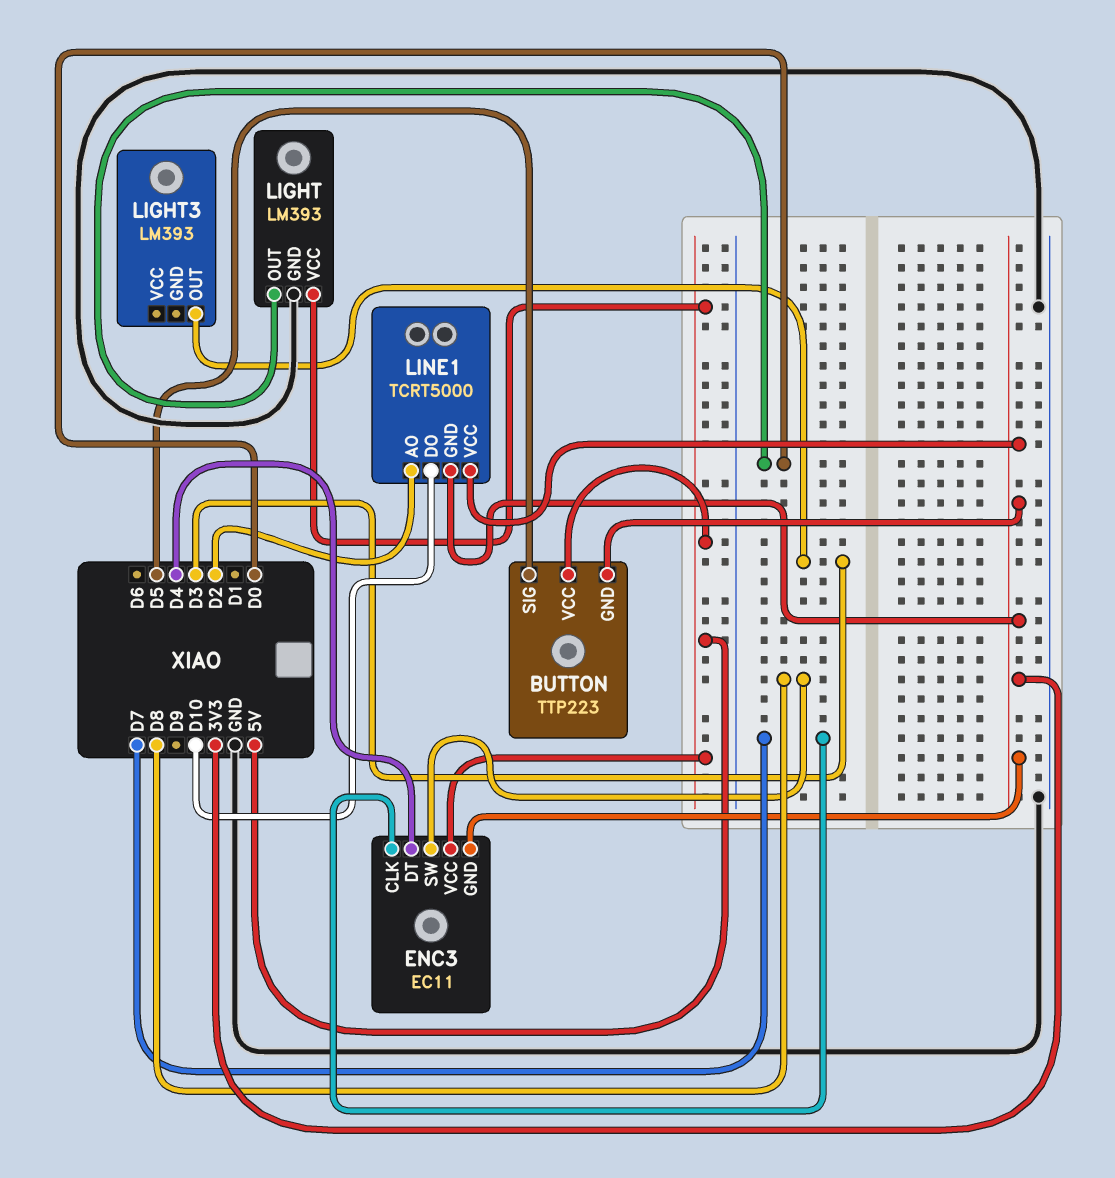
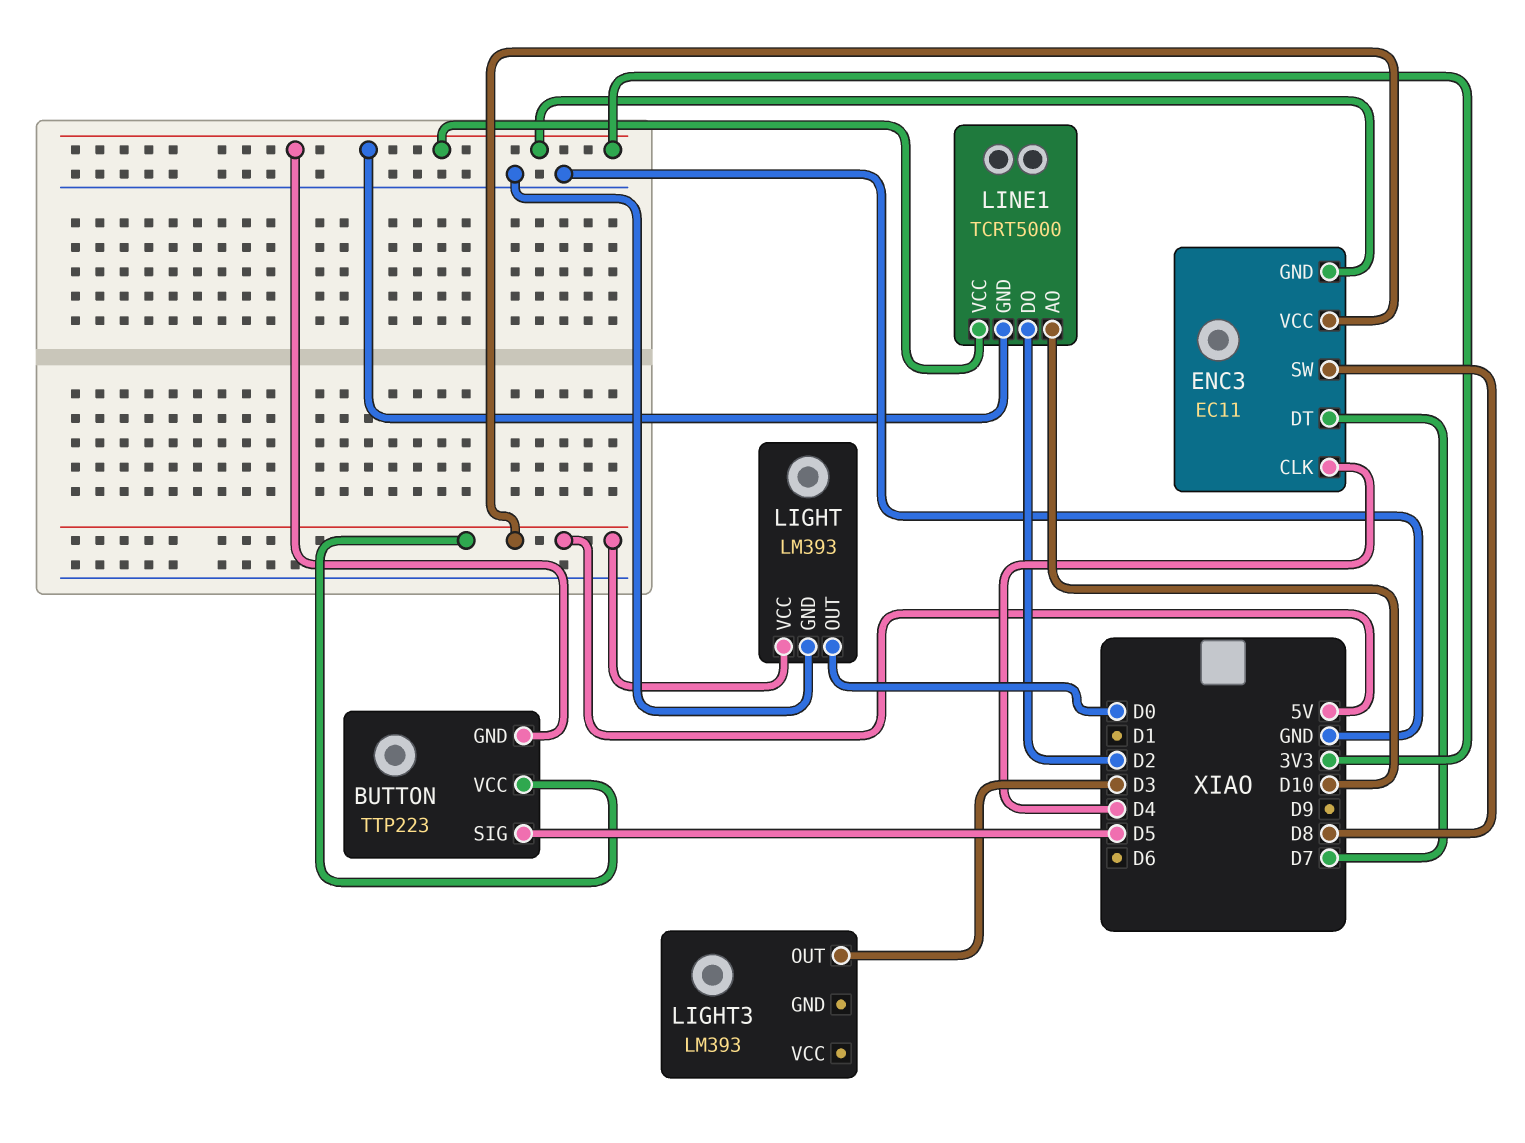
ENC3 pin CLK: D7 -> D4
ENC3 pin DT: D4 -> D7
LINE1 pin AO: D2 -> D10
LINE1 pin DO: D10 -> D2

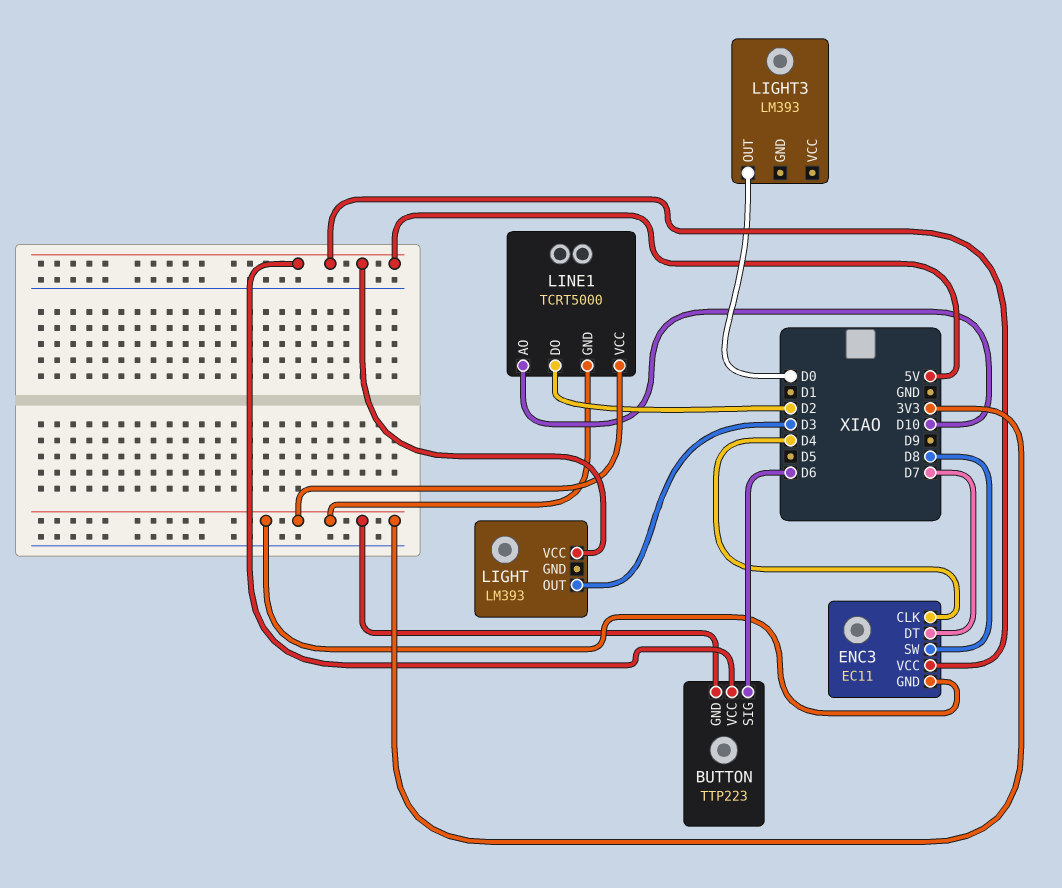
BUTTON pin SIG: D5 -> D6
LIGHT pin GND: GND -> none
LIGHT pin OUT: D0 -> D3
LIGHT3 pin OUT: D3 -> D0

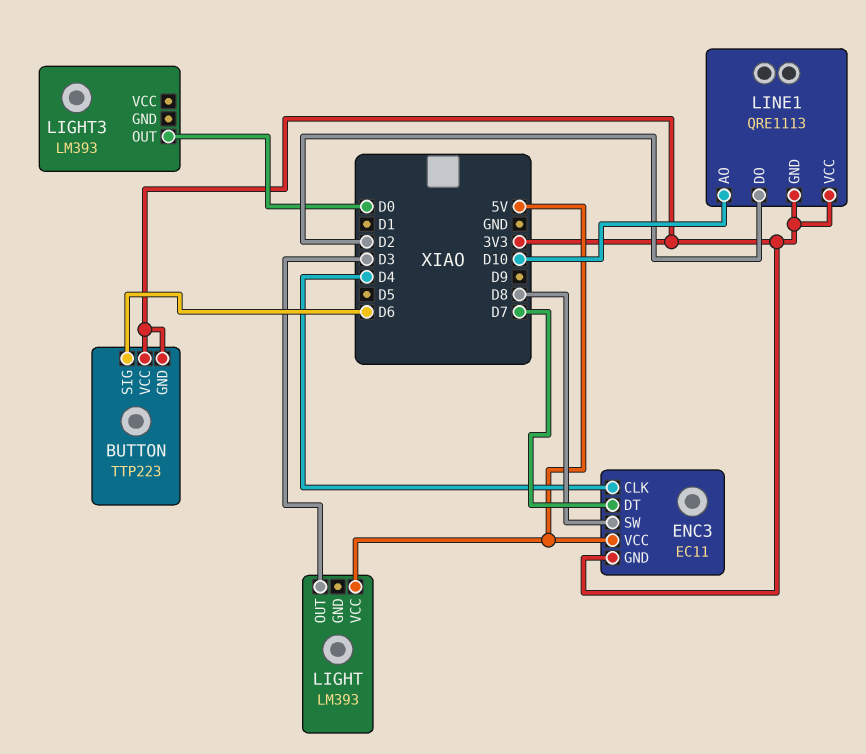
BUTTON pin VCC: 5V -> 3V3
LINE1: TCRT5000 -> QRE1113

